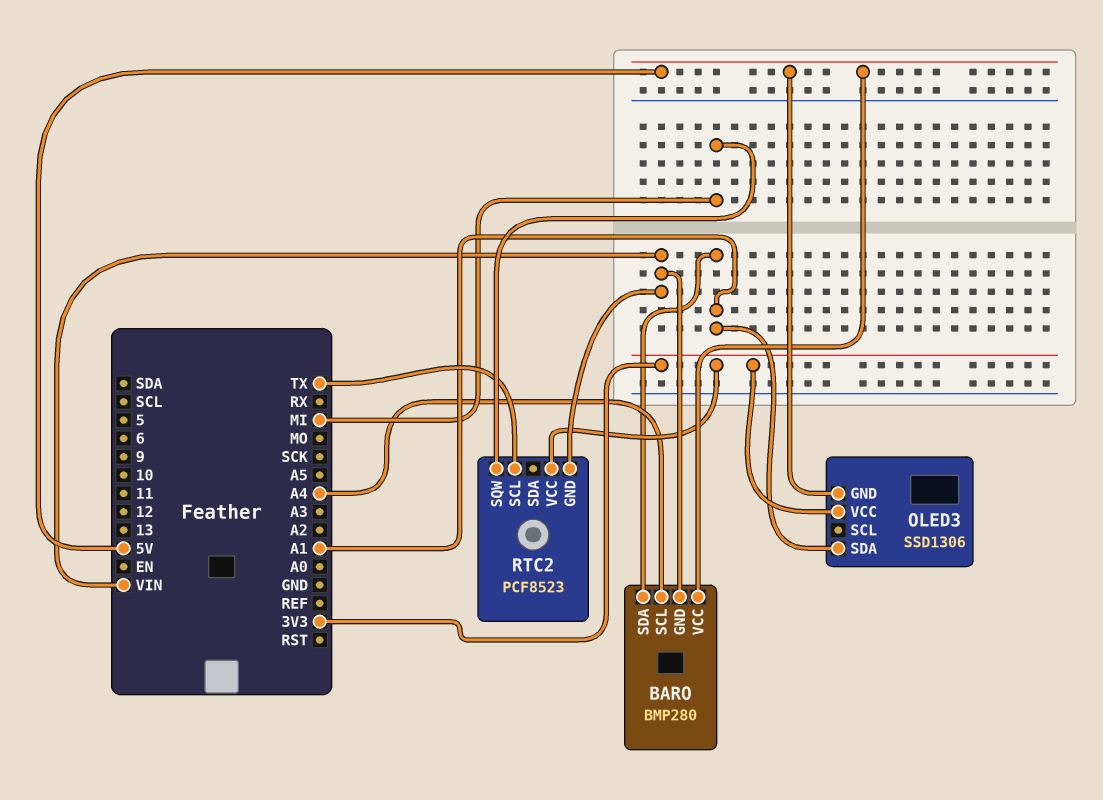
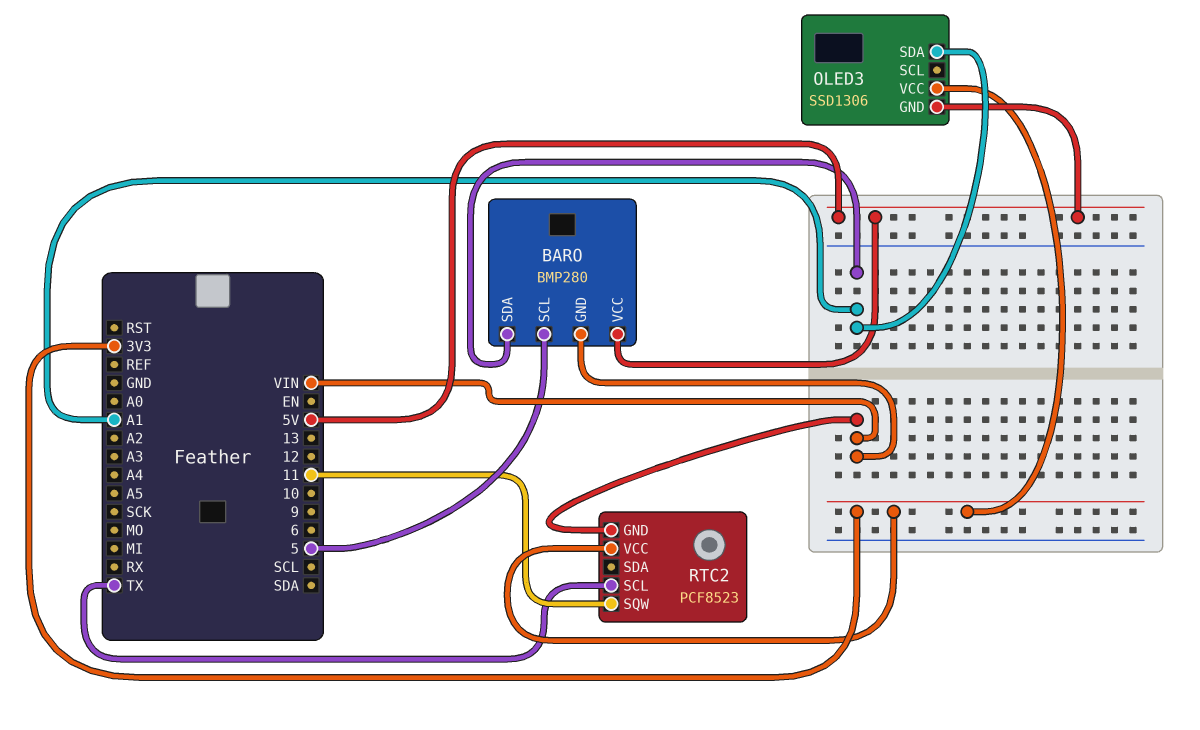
BARO pin SCL: A4 -> 5
RTC2 pin SQW: MI -> 11

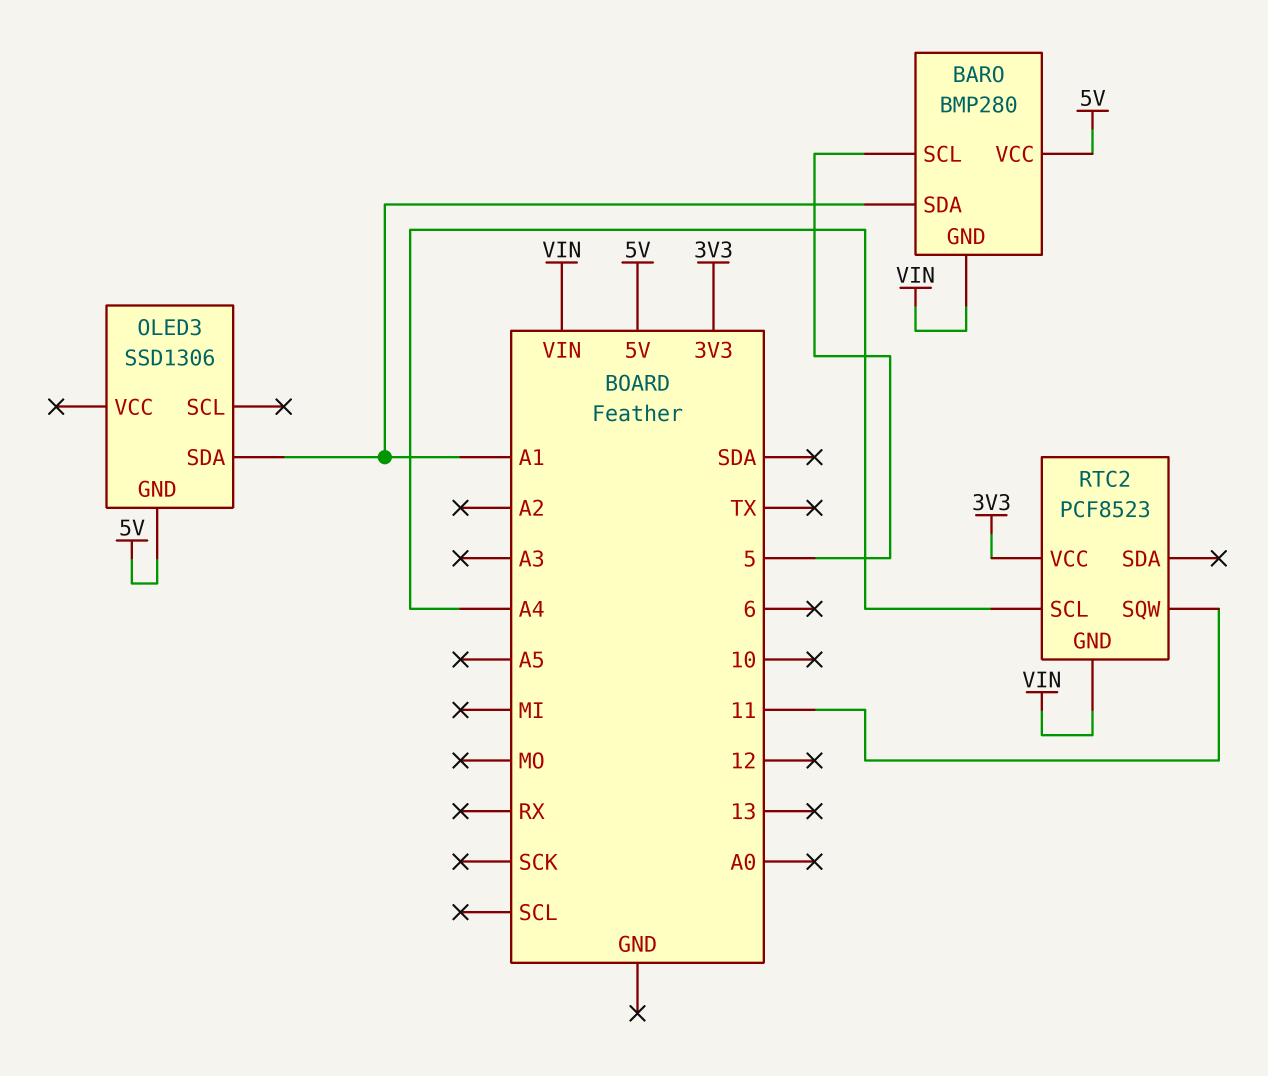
OLED3 pin VCC: 3V3 -> none
RTC2 pin SCL: TX -> A4

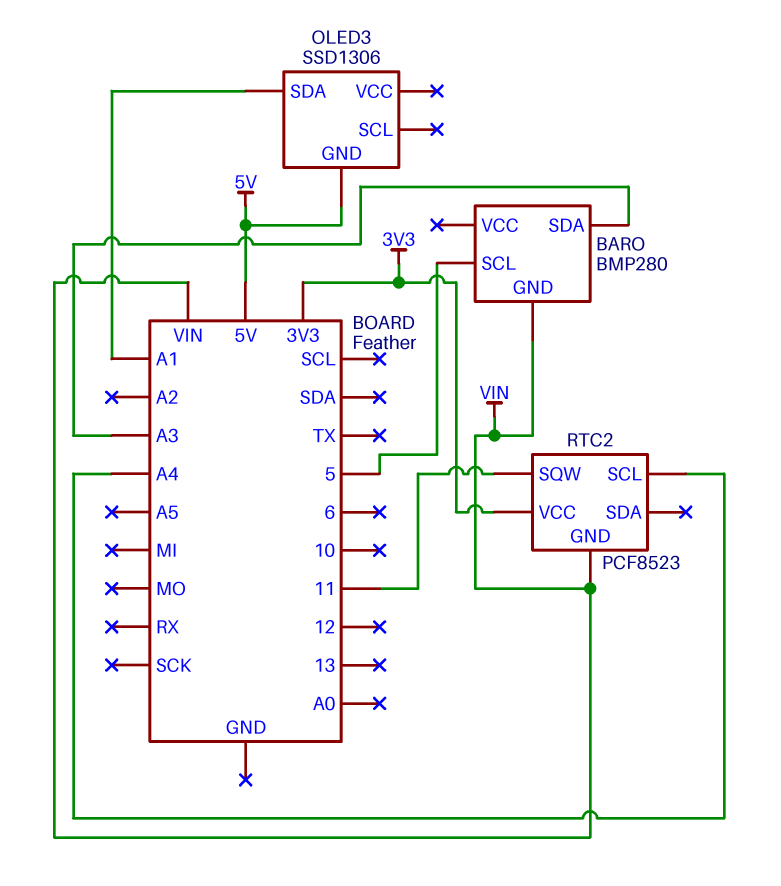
BARO pin SDA: A1 -> A3
BARO pin VCC: 5V -> none

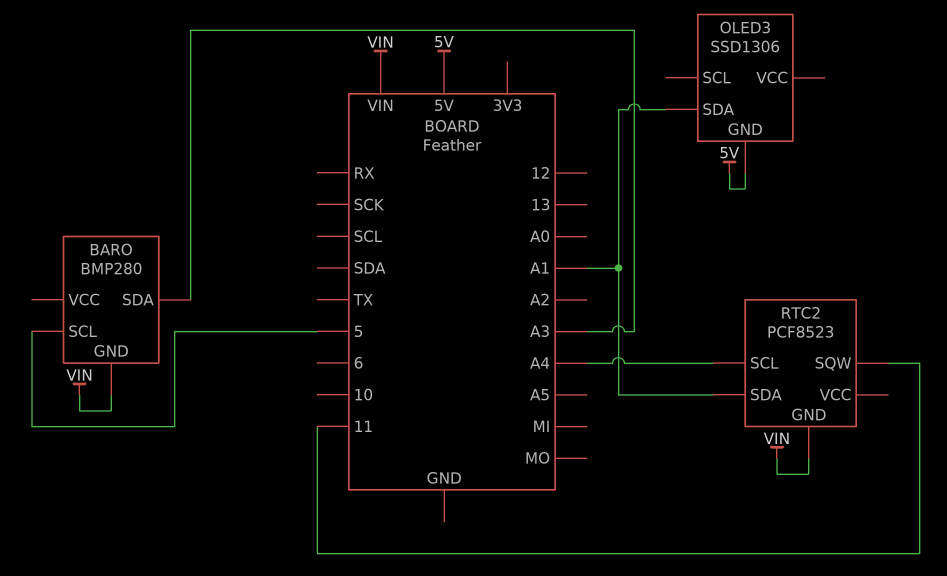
RTC2 pin SDA: none -> A1
RTC2 pin VCC: 3V3 -> none

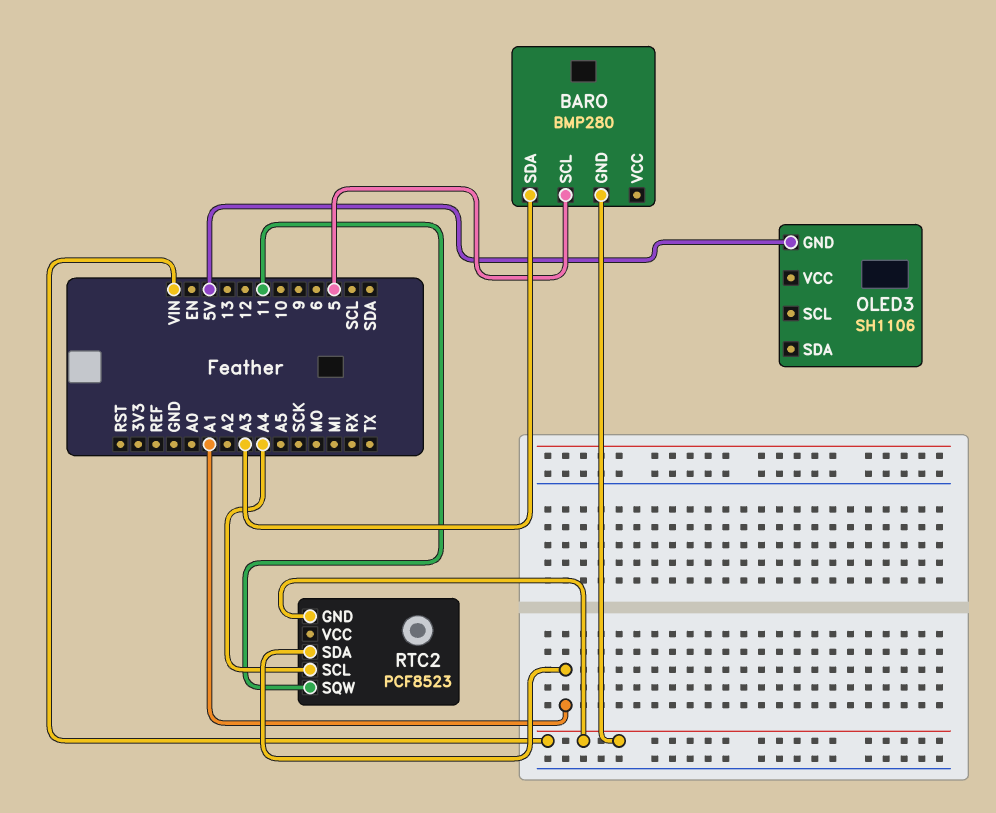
OLED3: SSD1306 -> SH1106
OLED3 pin SDA: A1 -> none

